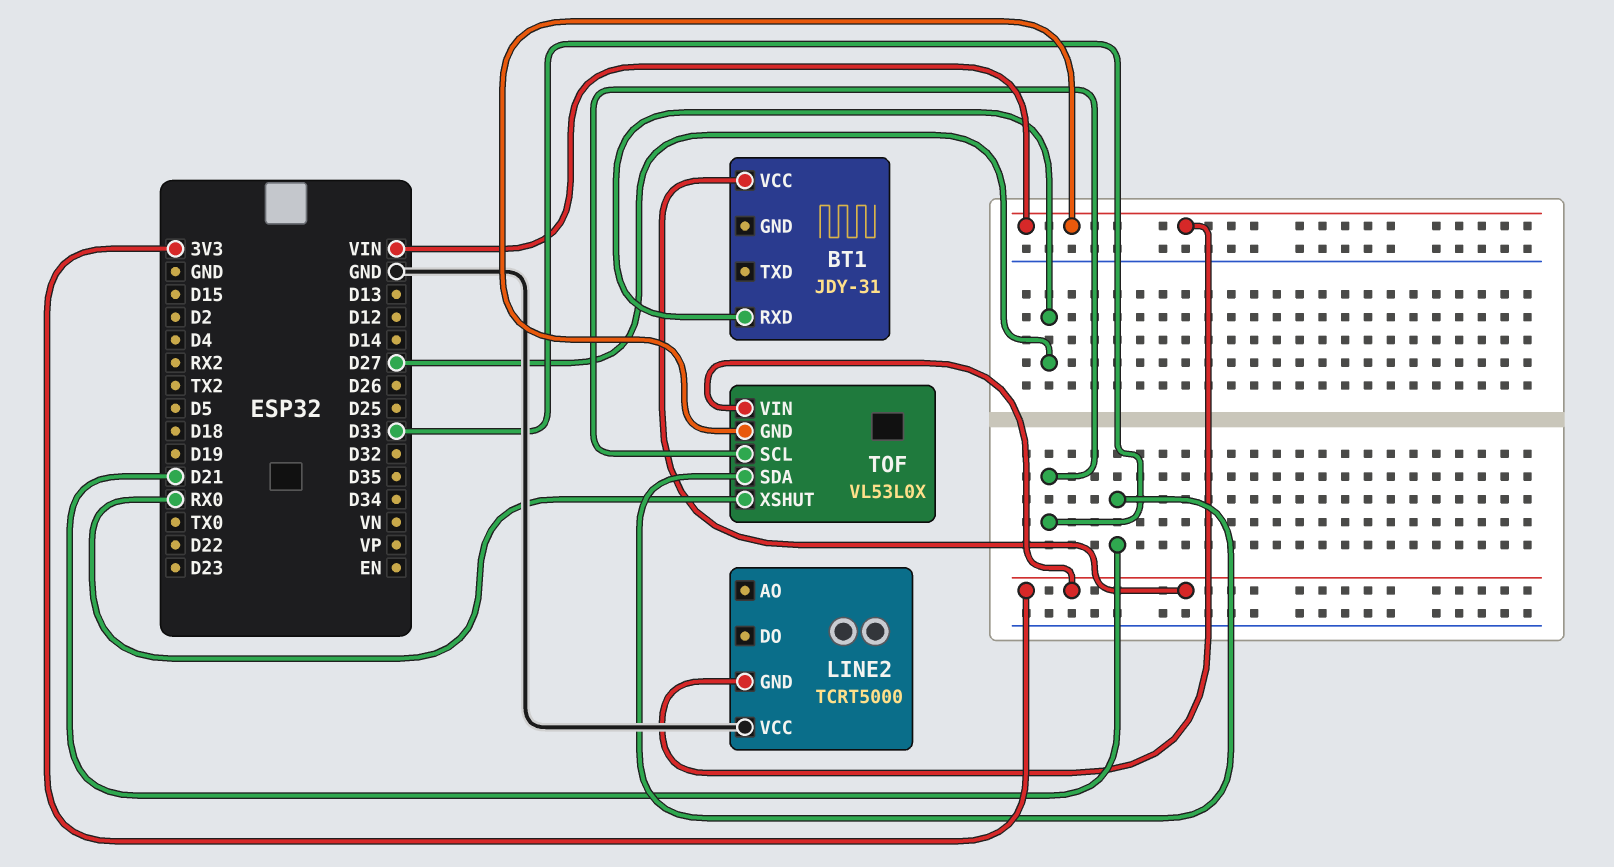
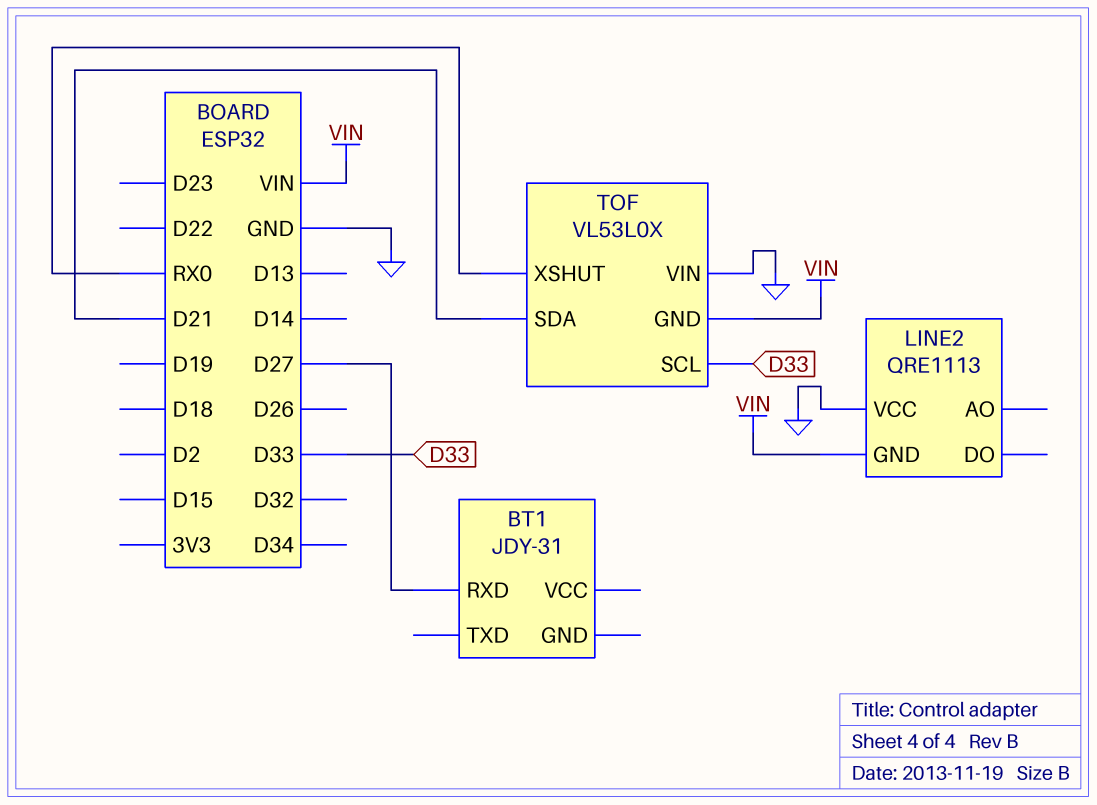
BT1 pin VCC: 3V3 -> none
LINE2: TCRT5000 -> QRE1113
TOF pin VIN: 3V3 -> GND

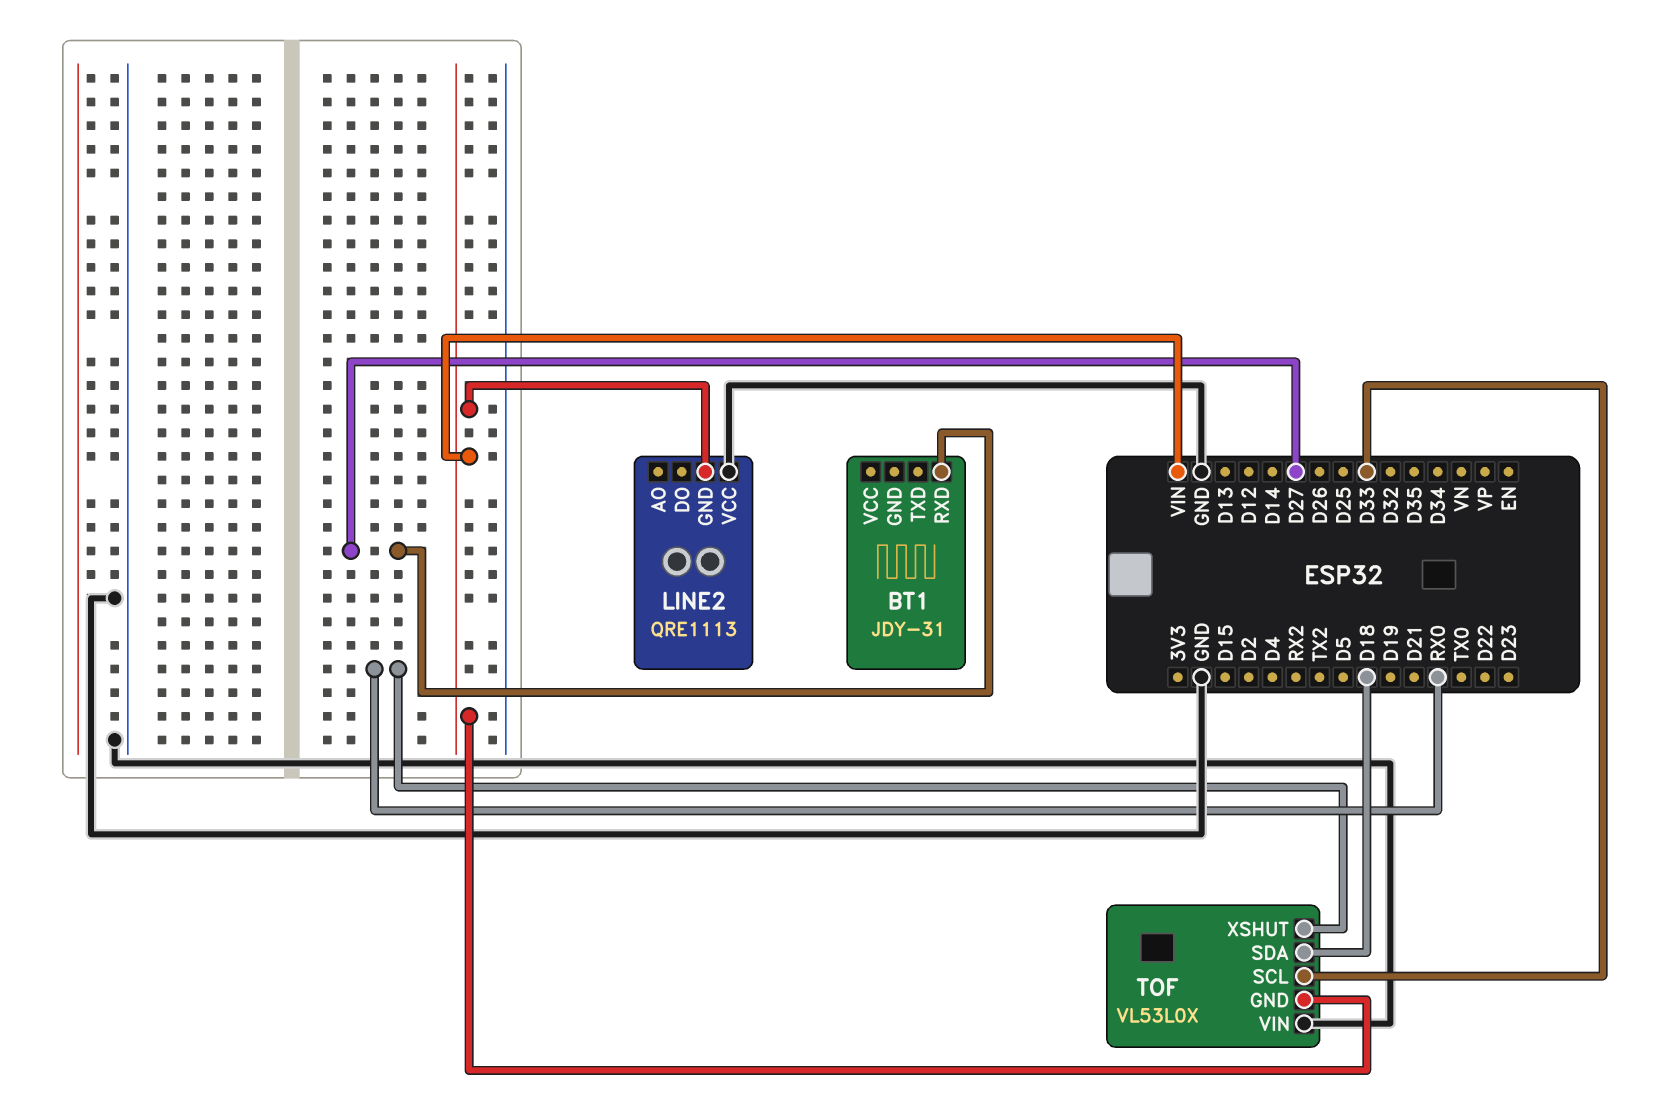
TOF pin SDA: D21 -> D18

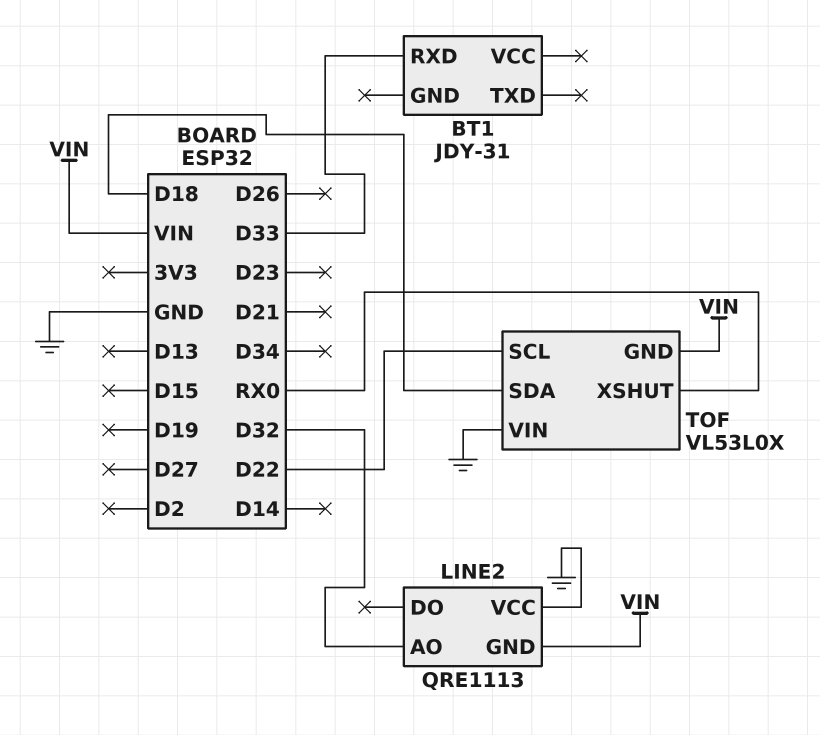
BT1 pin RXD: D27 -> D33
LINE2 pin AO: none -> D32
TOF pin SCL: D33 -> D22

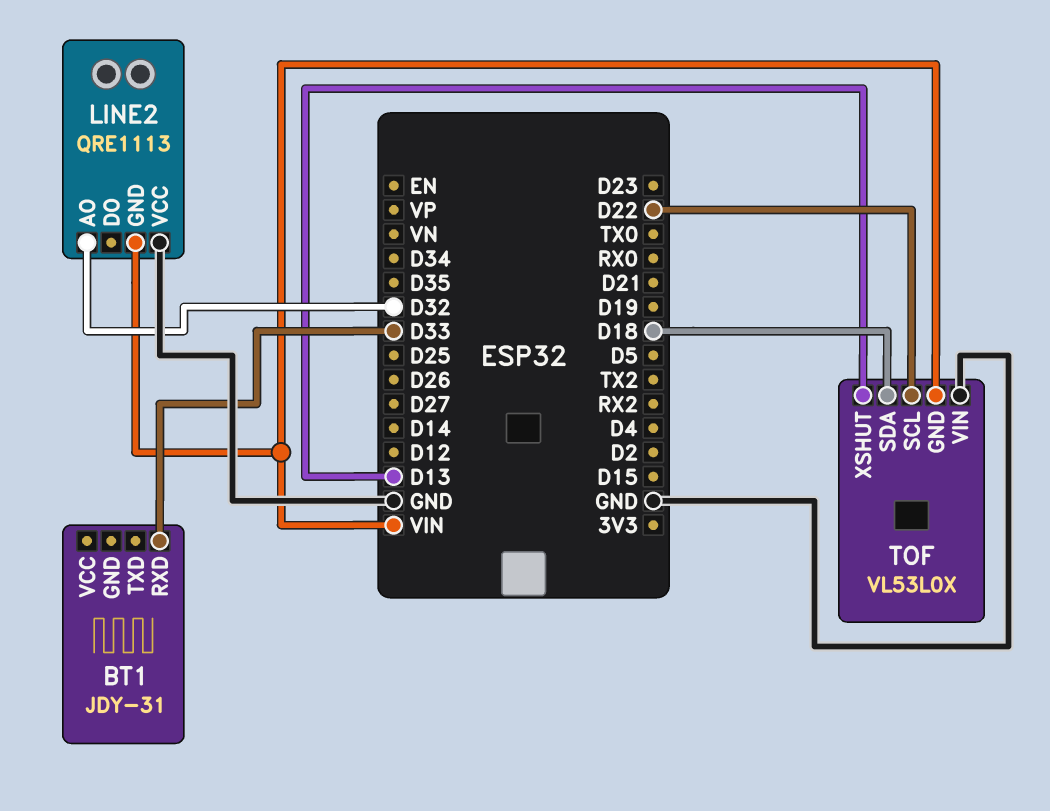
TOF pin XSHUT: RX0 -> D13

